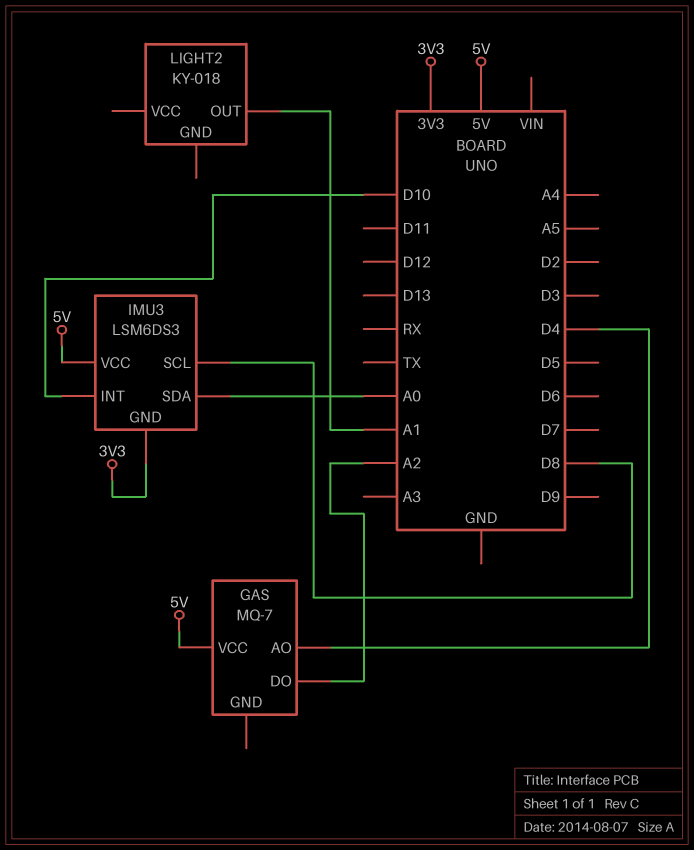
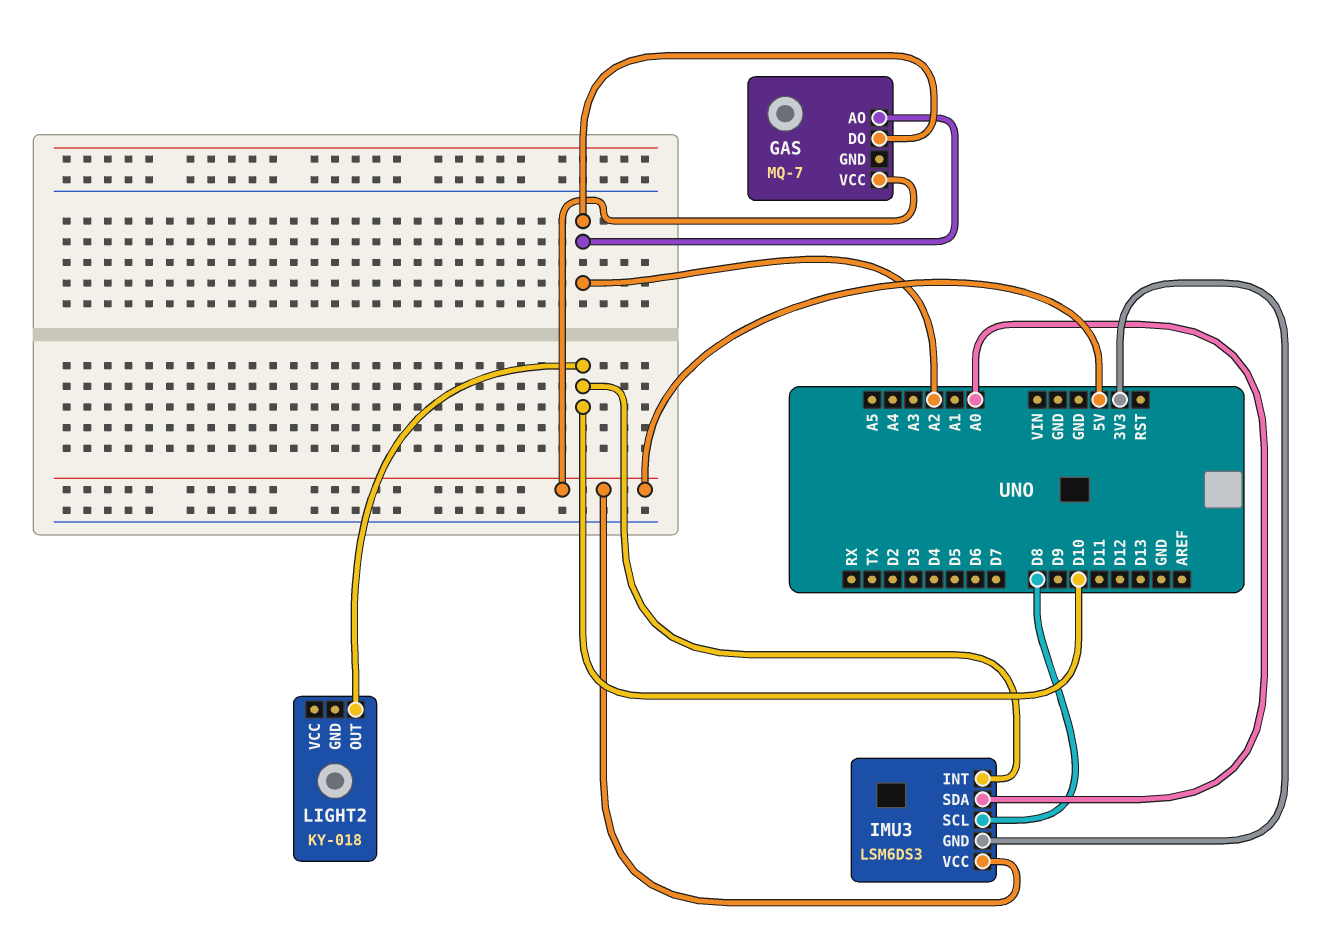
GAS pin AO: D4 -> A2
LIGHT2 pin OUT: A1 -> D10

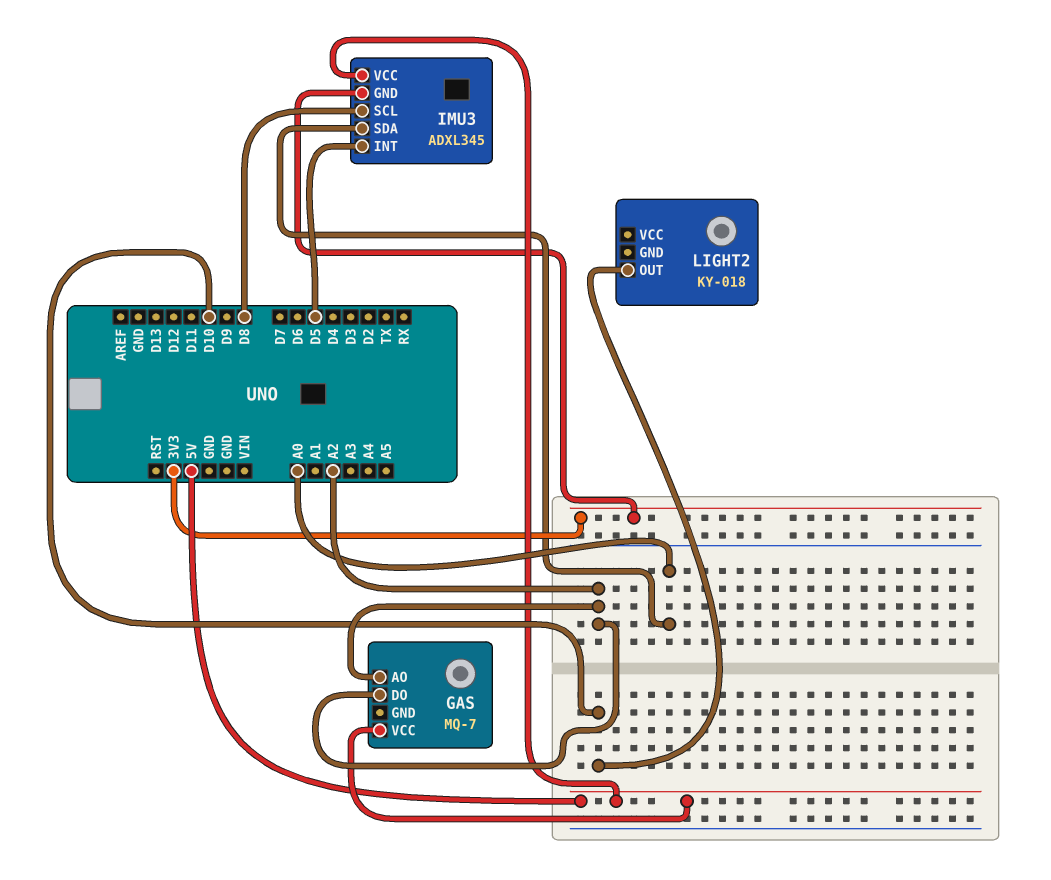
IMU3: LSM6DS3 -> ADXL345
IMU3 pin INT: D10 -> D5

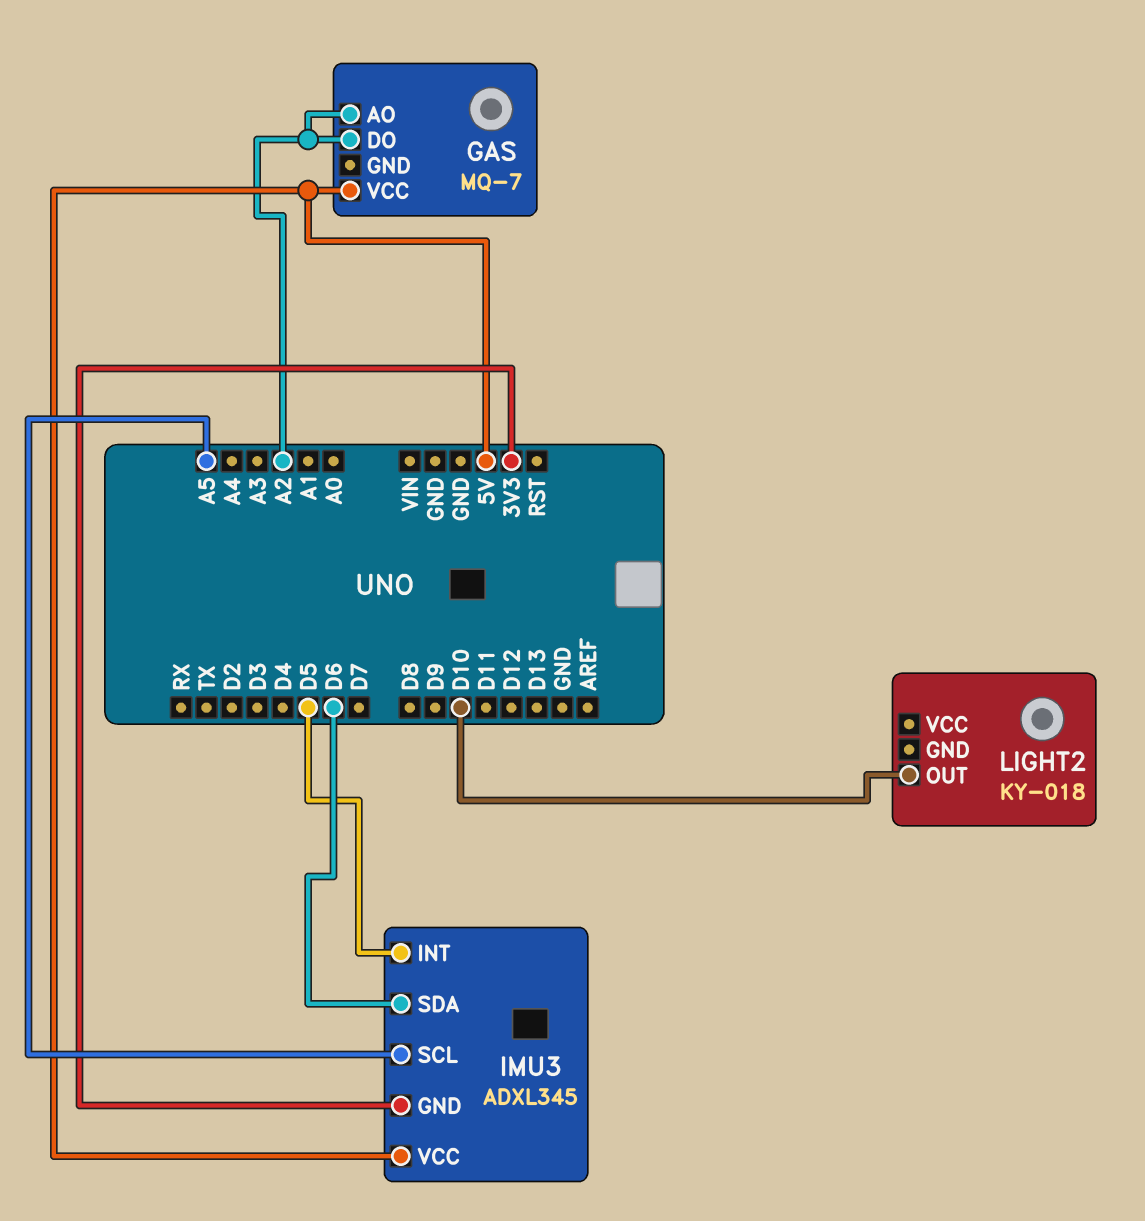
IMU3 pin SCL: D8 -> A5
IMU3 pin SDA: A0 -> D6

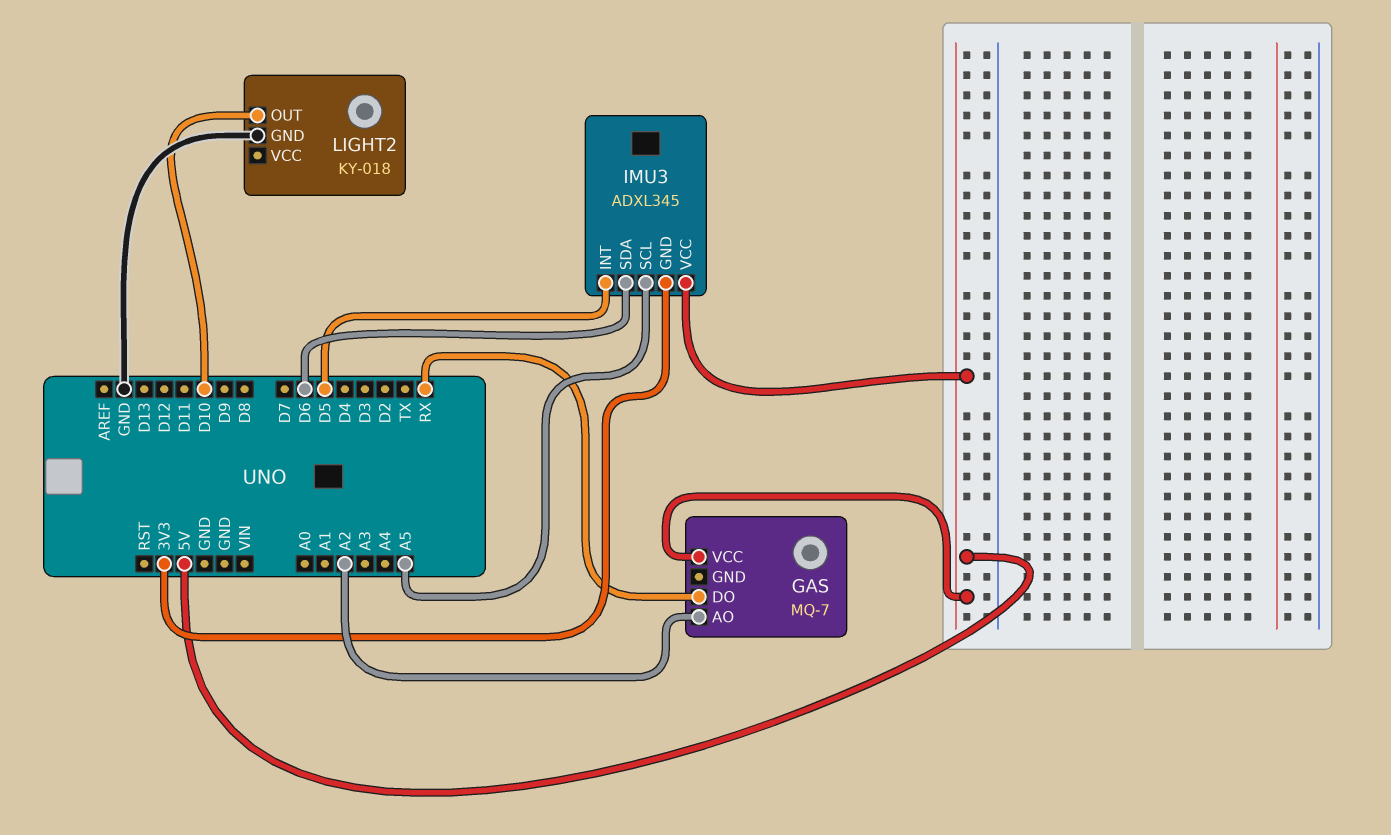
GAS pin DO: A2 -> RX
LIGHT2 pin GND: none -> GND

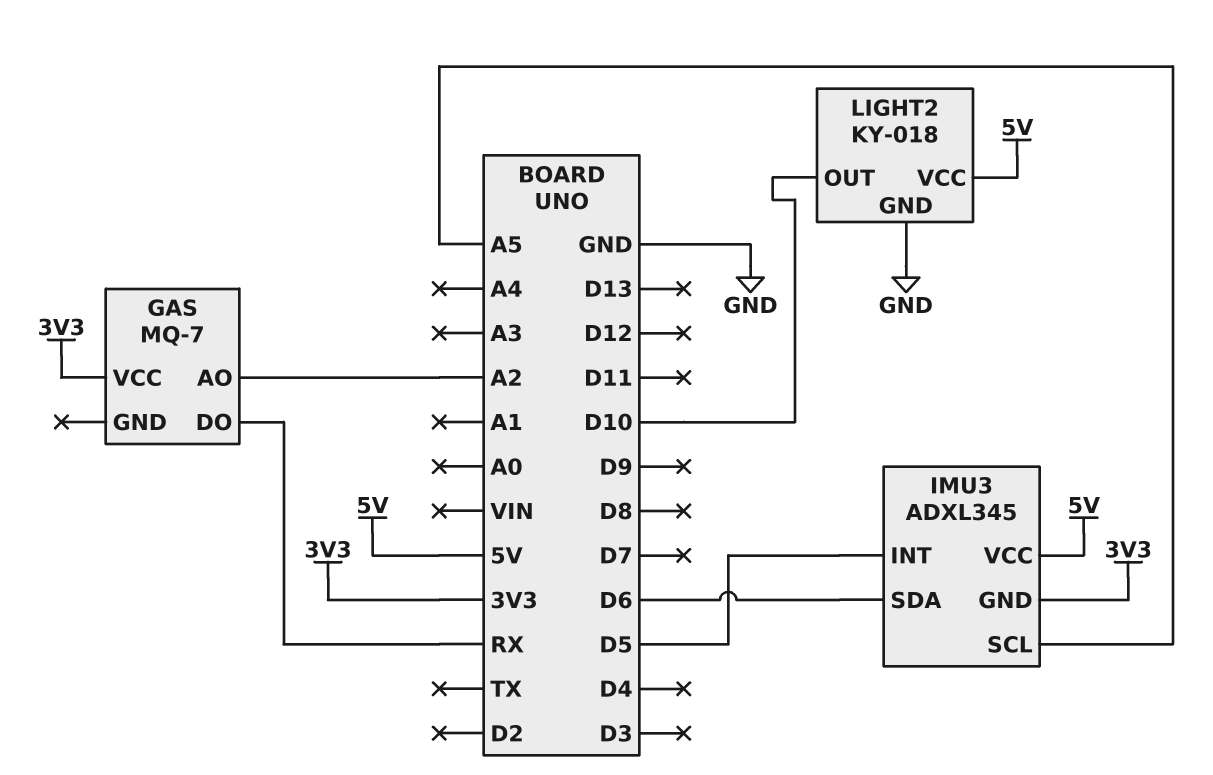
GAS pin VCC: 5V -> 3V3
LIGHT2 pin VCC: none -> 5V

